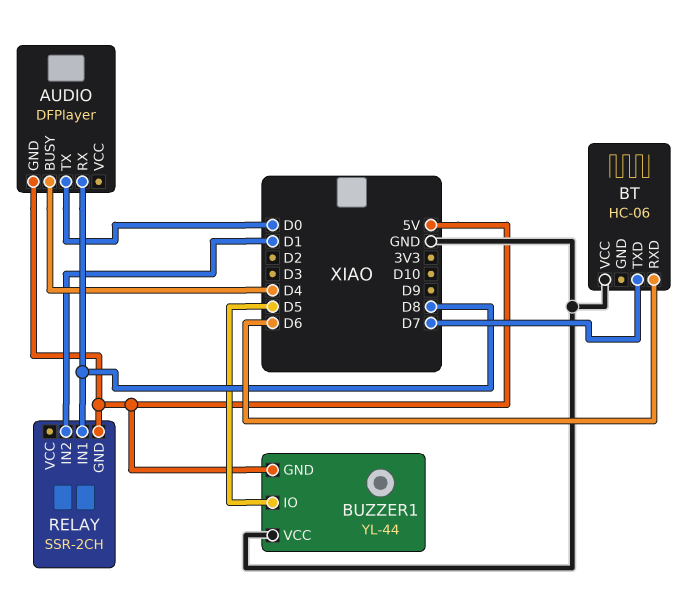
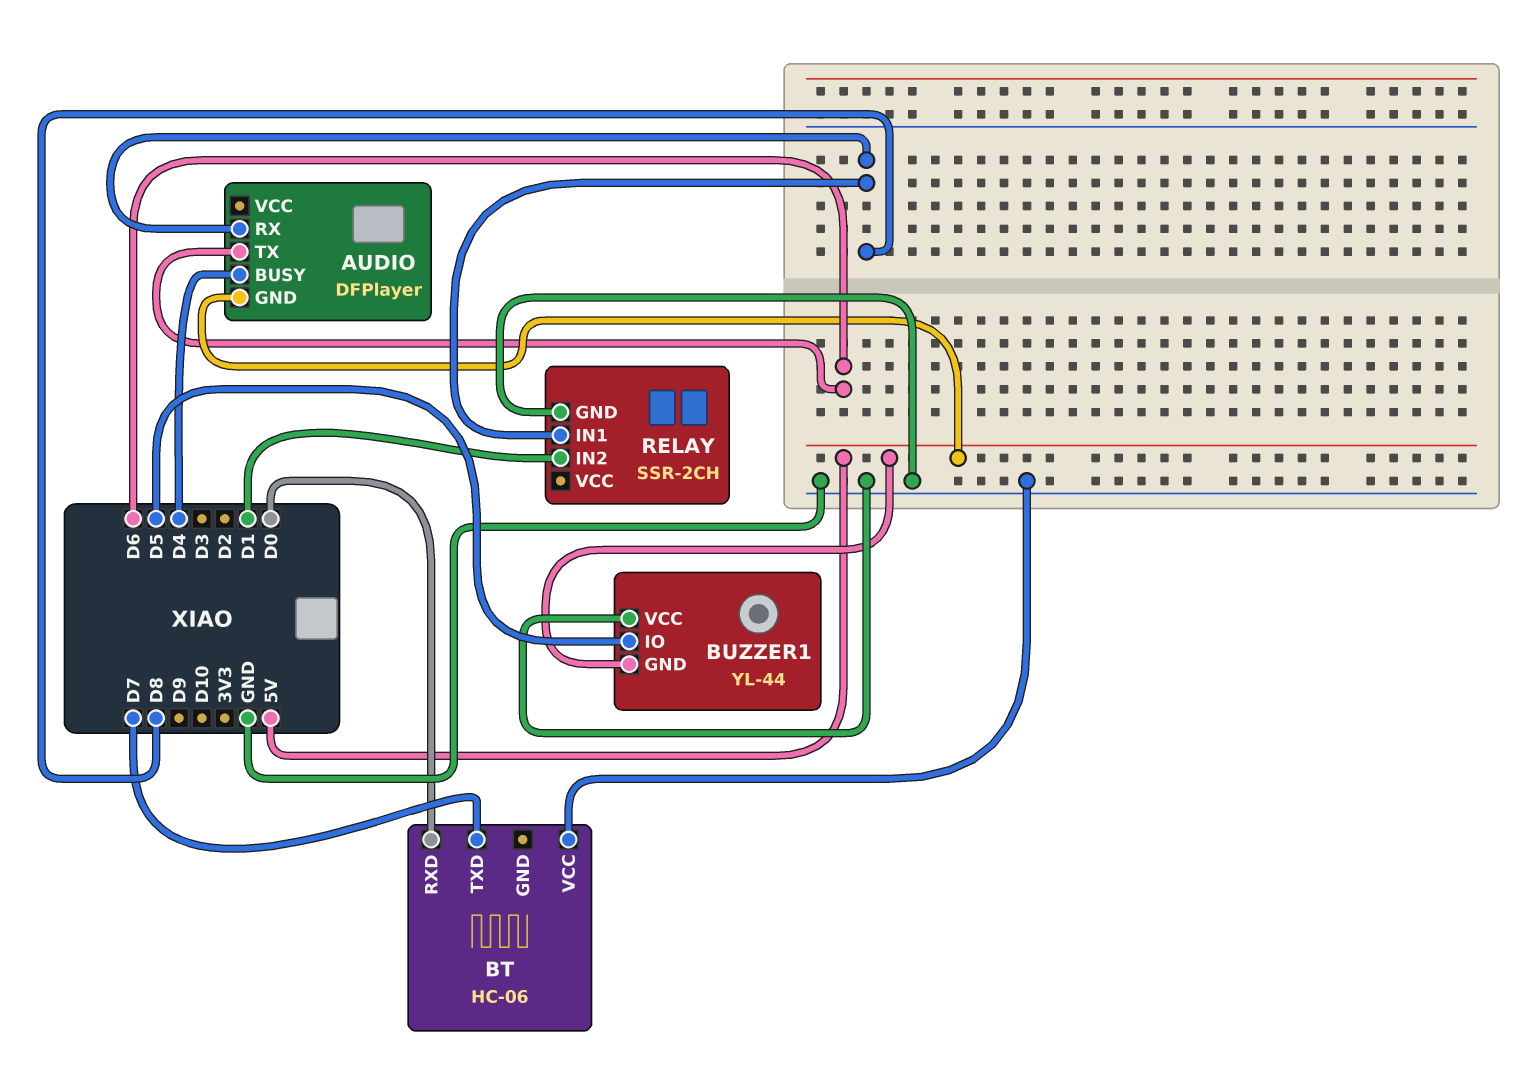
AUDIO pin TX: D0 -> D6
BT pin RXD: D6 -> D0
RELAY pin GND: 5V -> GND

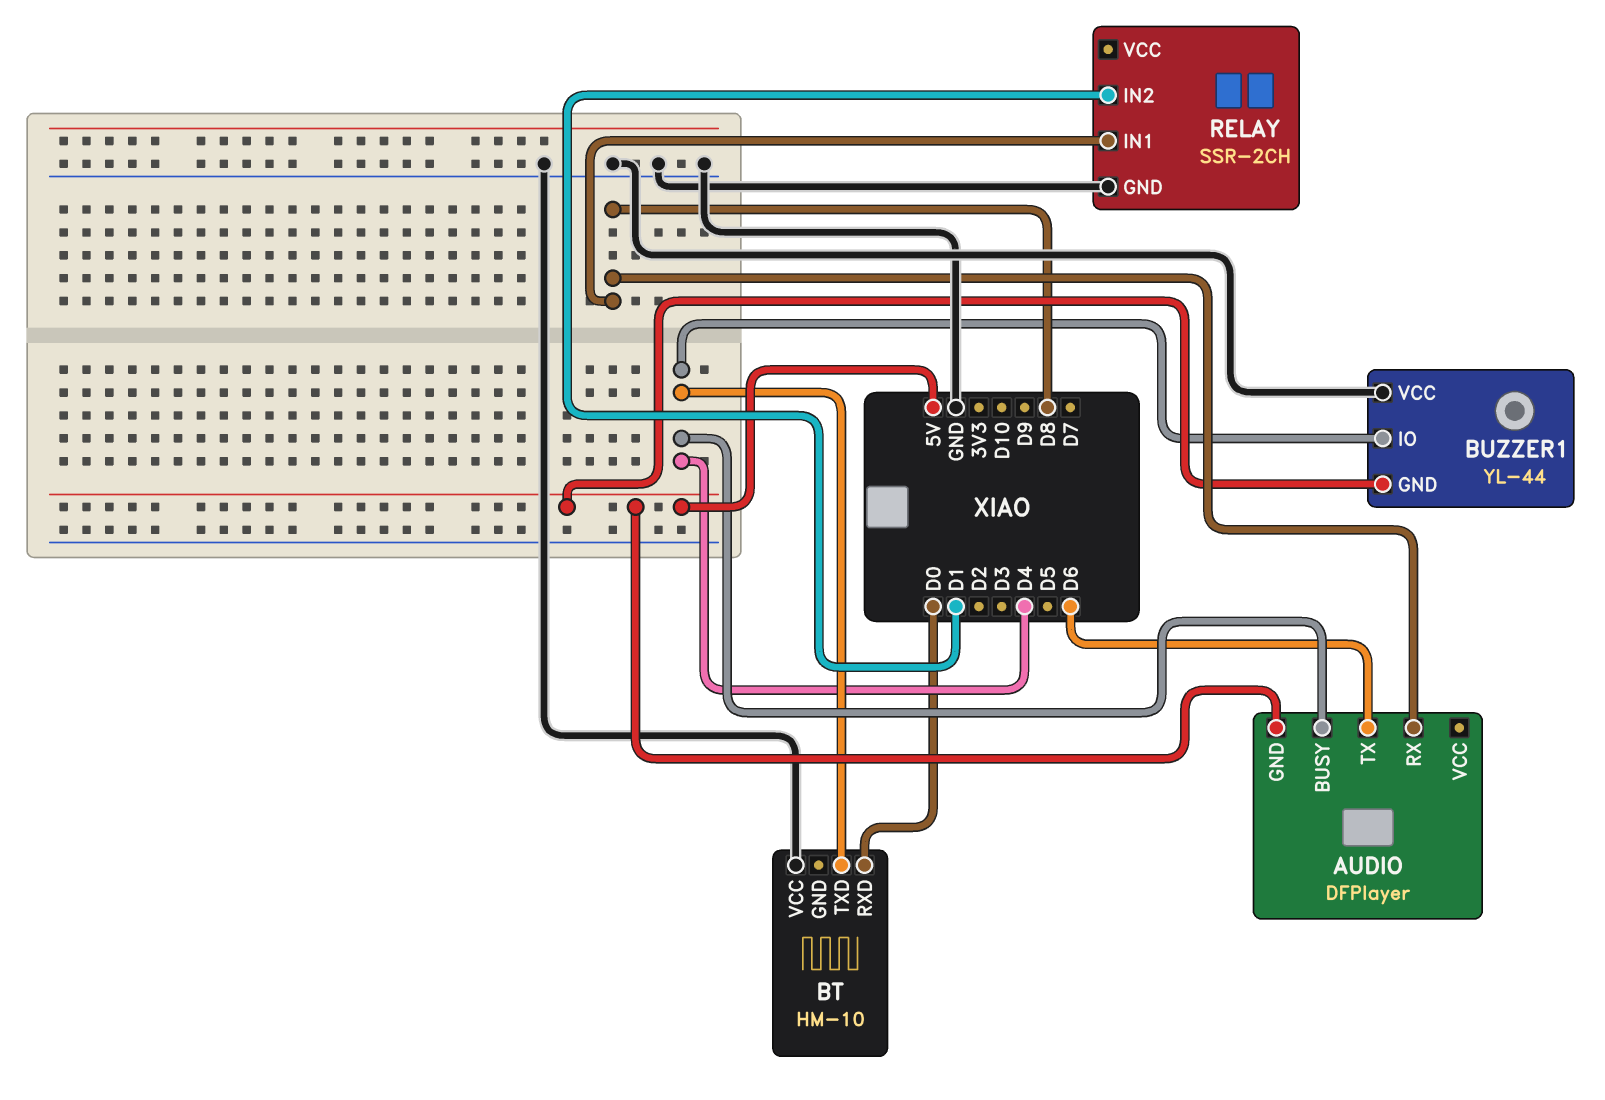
BT: HC-06 -> HM-10
BT pin TXD: D7 -> D4
BUZZER1 pin IO: D5 -> D4

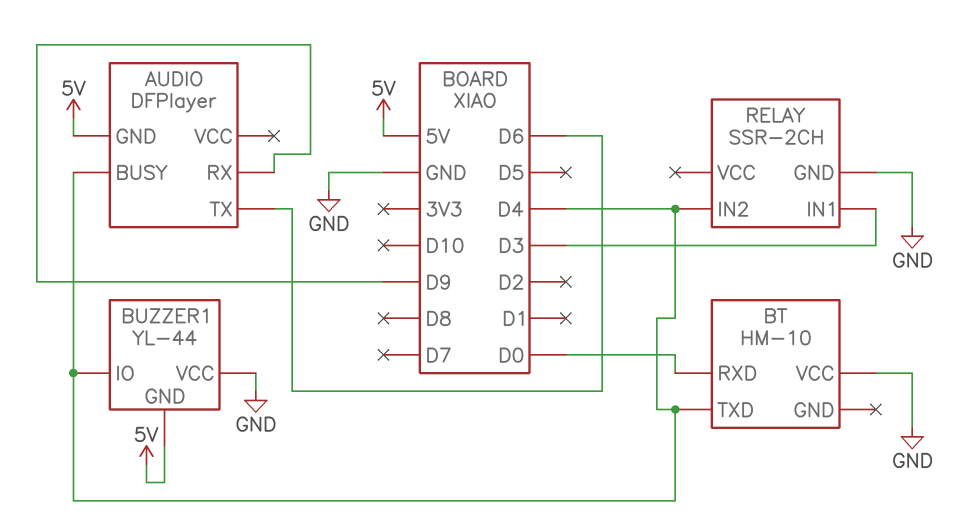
AUDIO pin RX: D8 -> D9
RELAY pin IN1: D8 -> D3
RELAY pin IN2: D1 -> D4

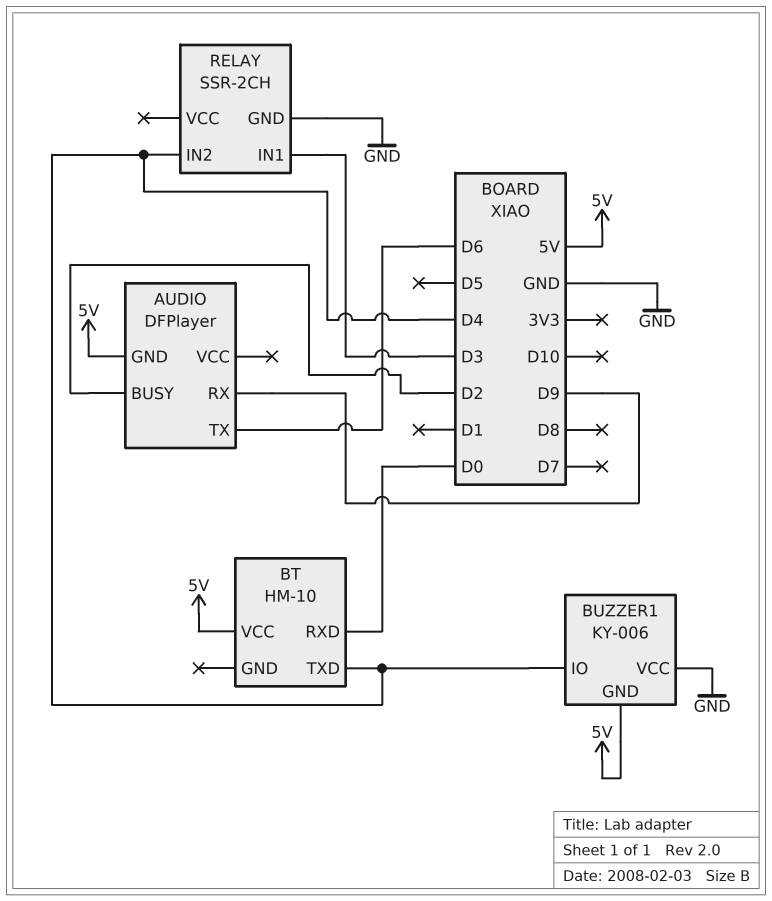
AUDIO pin BUSY: D4 -> D2
BT pin VCC: GND -> 5V
BUZZER1: YL-44 -> KY-006

